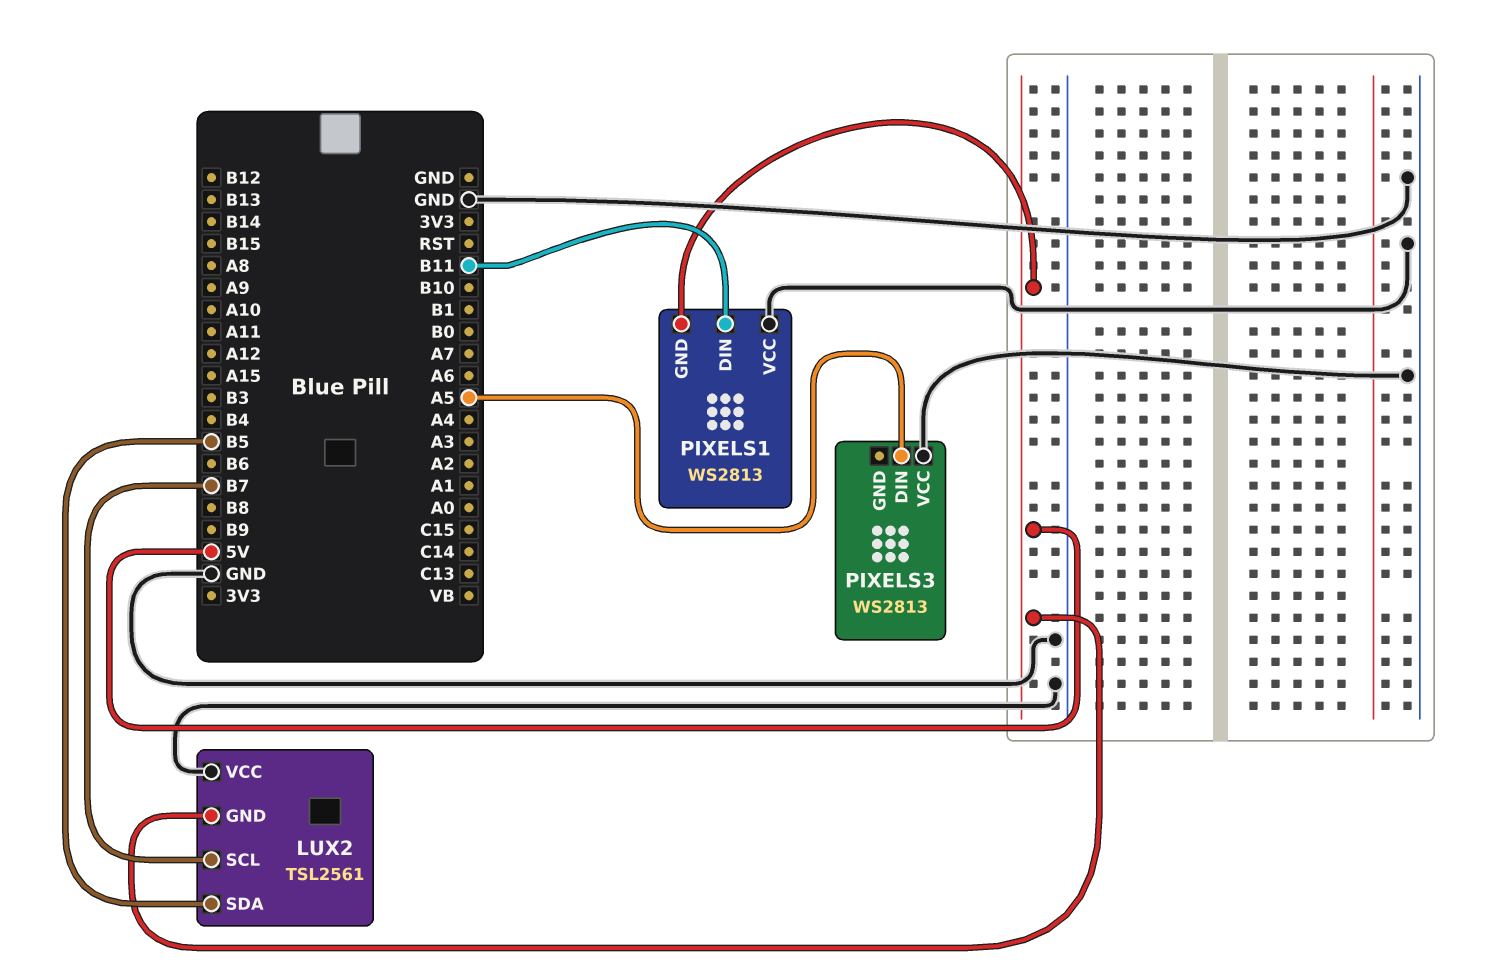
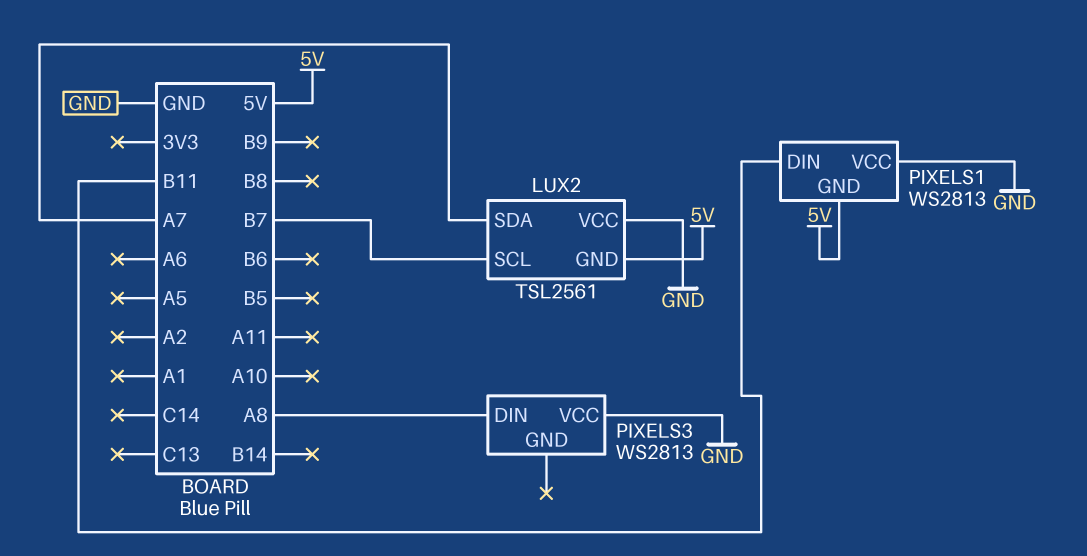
LUX2 pin SDA: B5 -> A7
PIXELS3 pin DIN: A5 -> A8

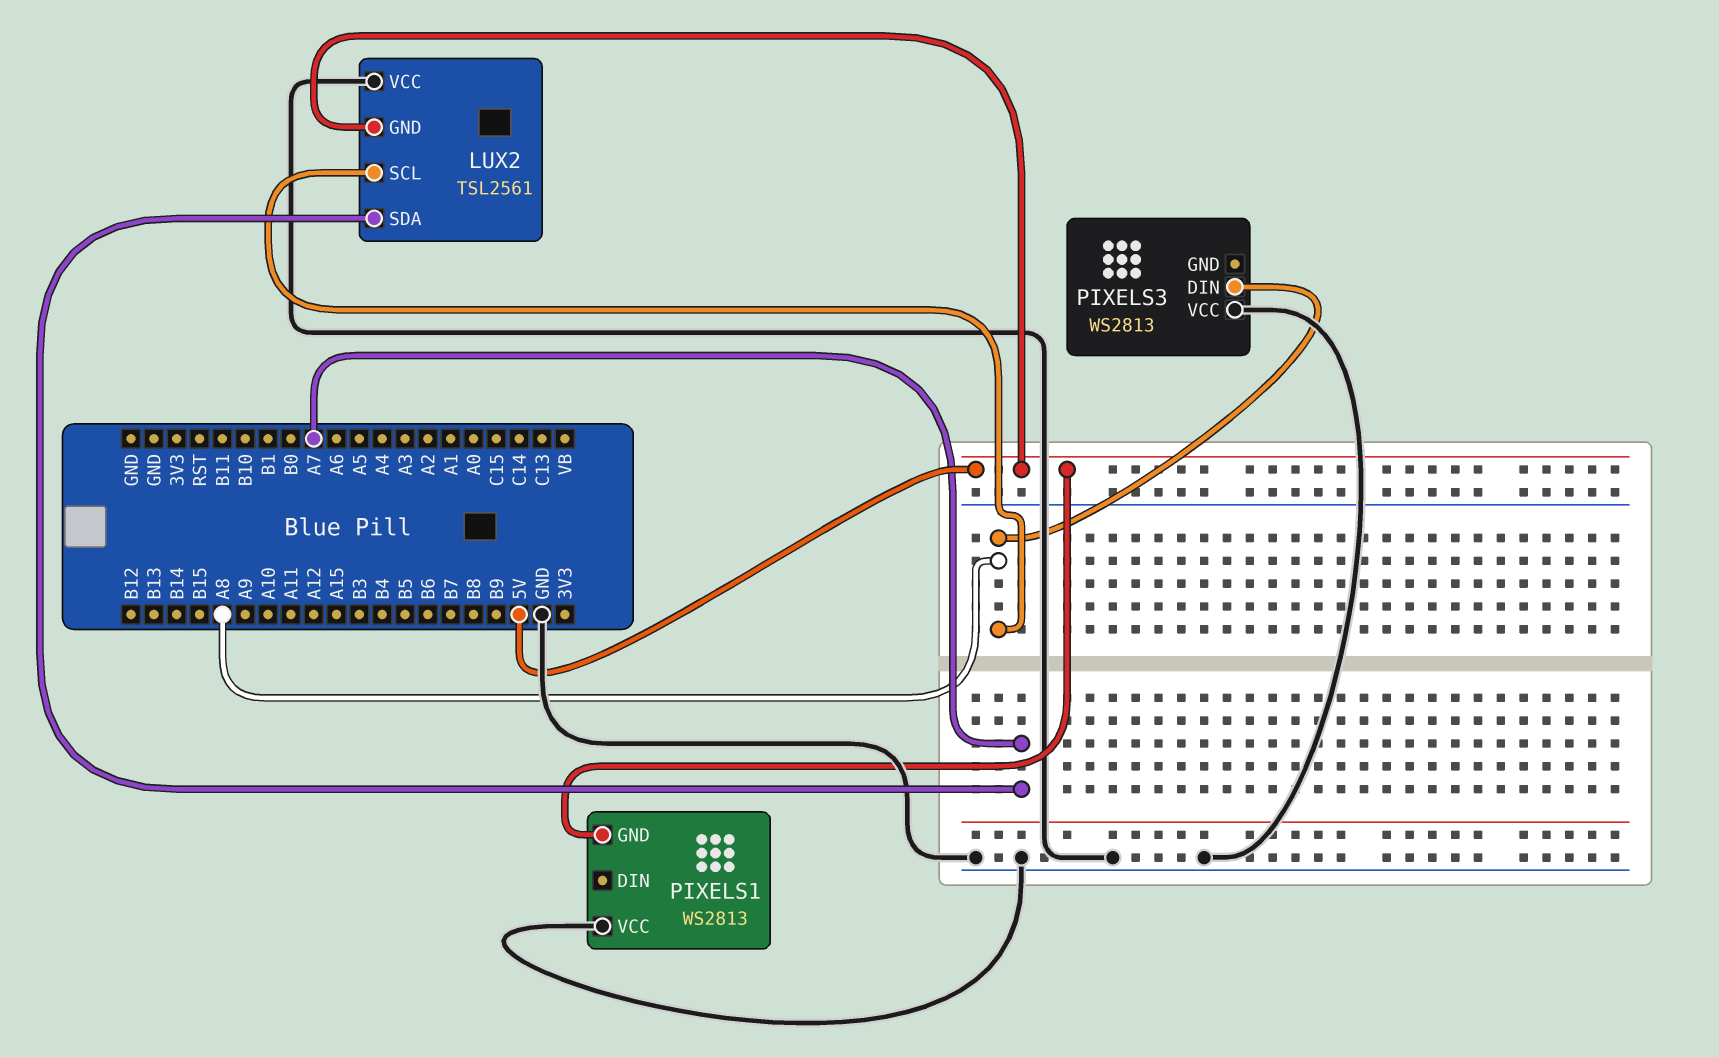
LUX2 pin SCL: B7 -> A8
PIXELS1 pin DIN: B11 -> none

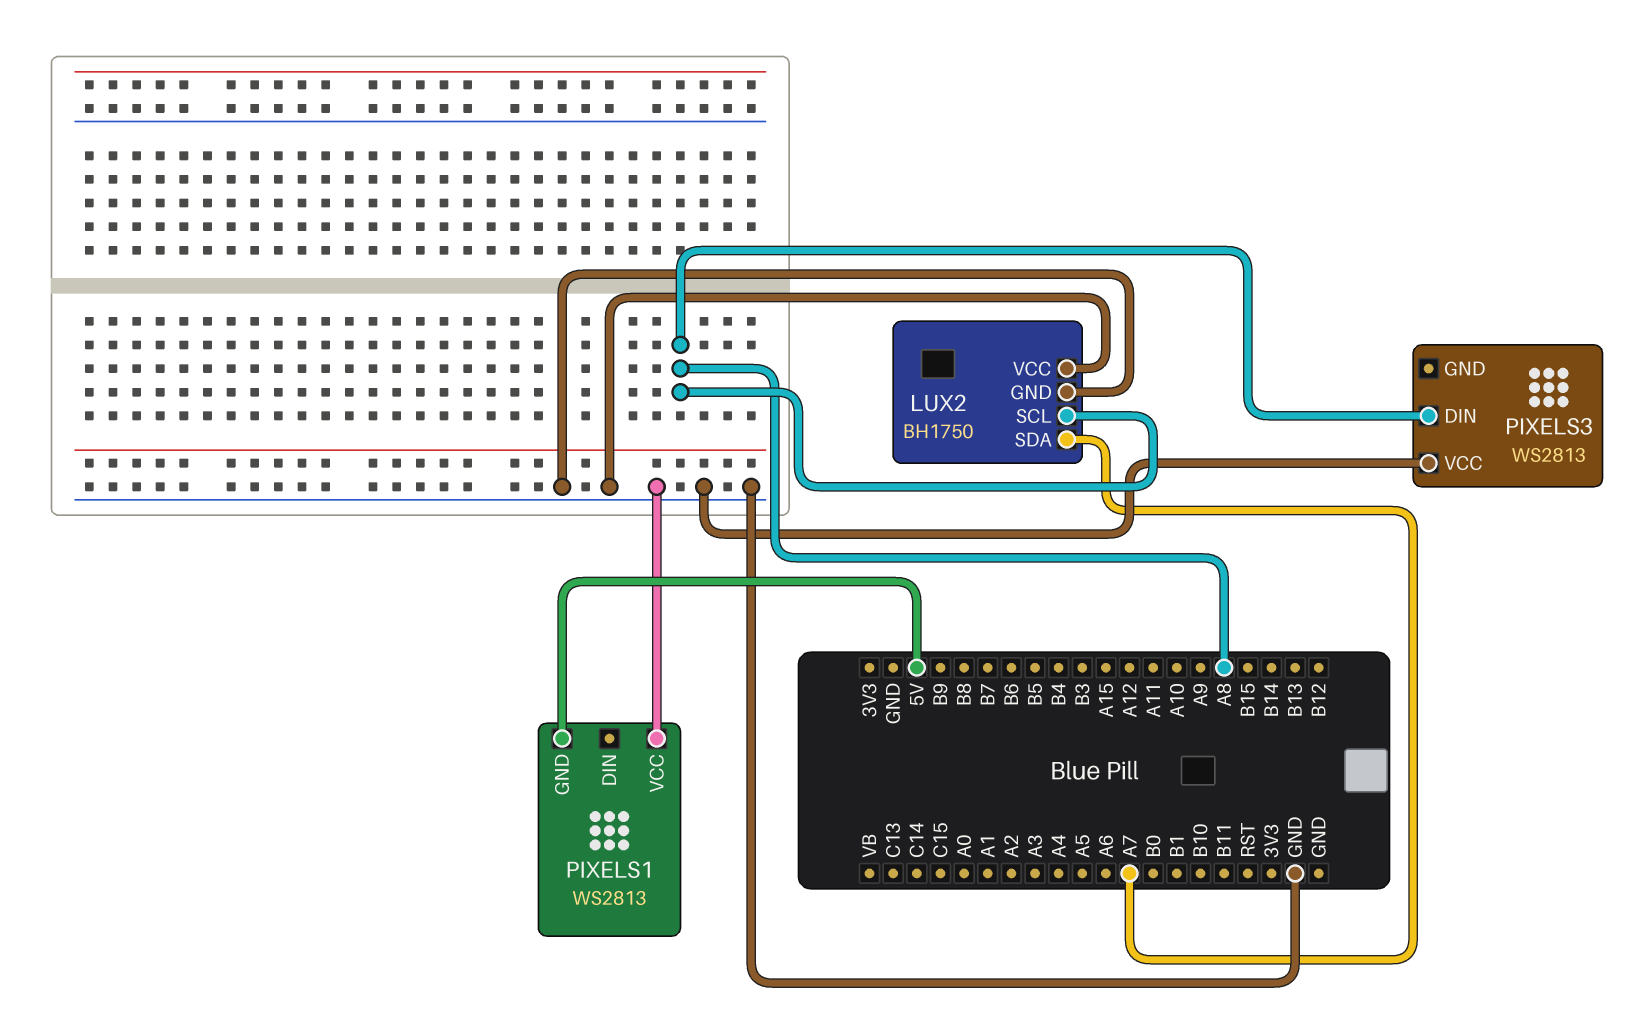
LUX2: TSL2561 -> BH1750
LUX2 pin GND: 5V -> GND

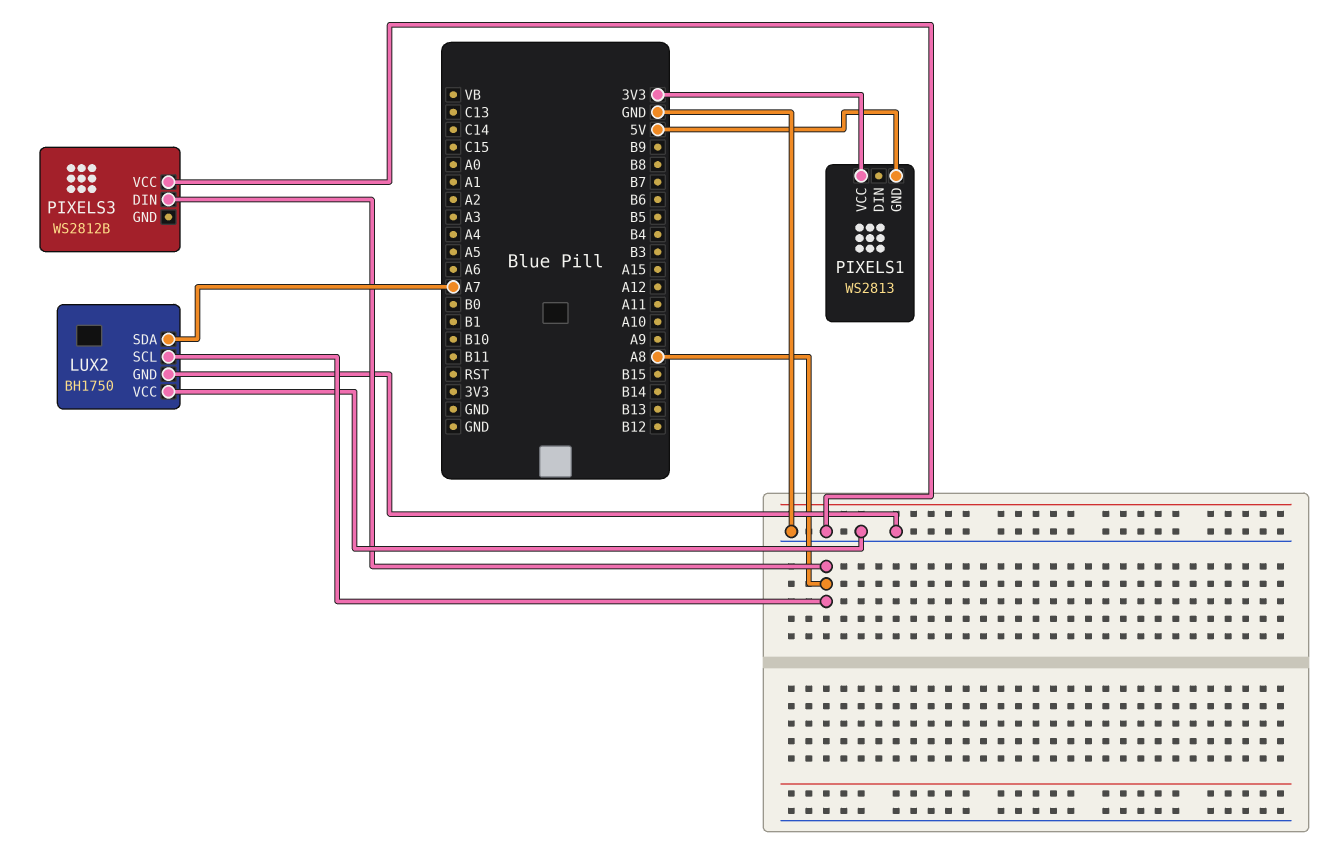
PIXELS1 pin VCC: GND -> 3V3
PIXELS3: WS2813 -> WS2812B

